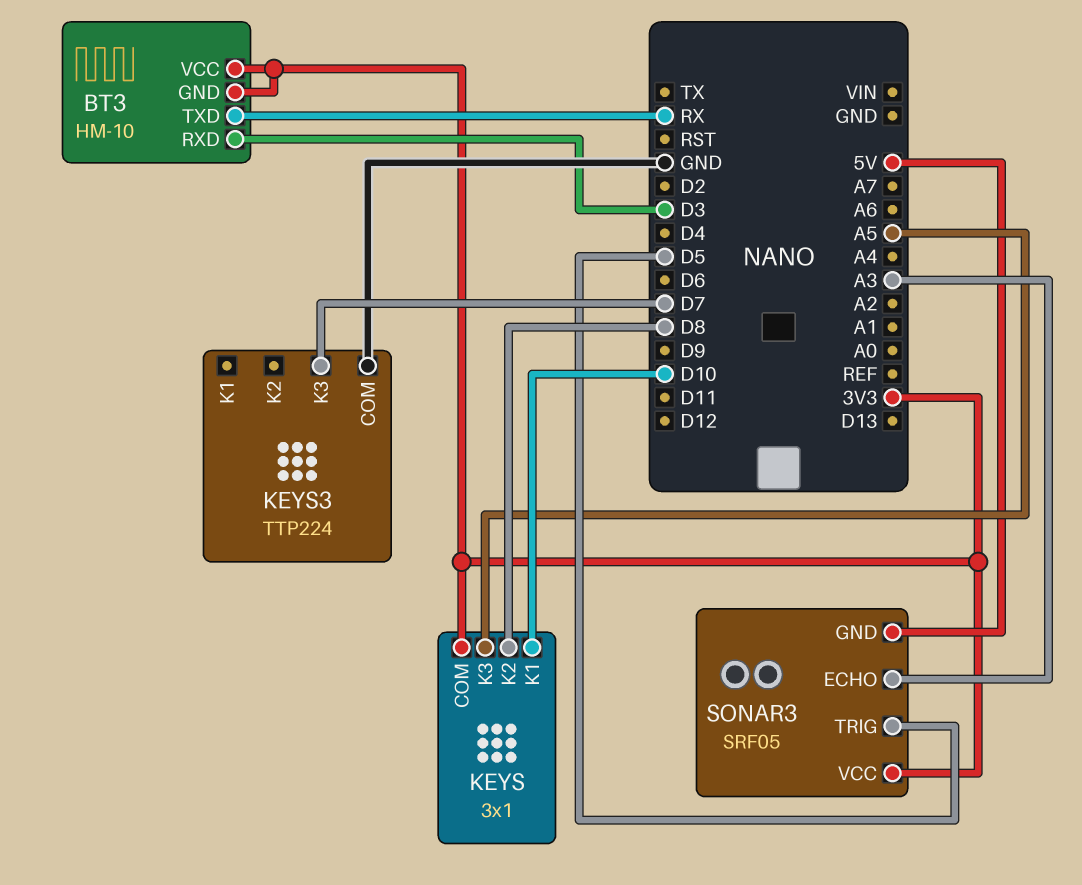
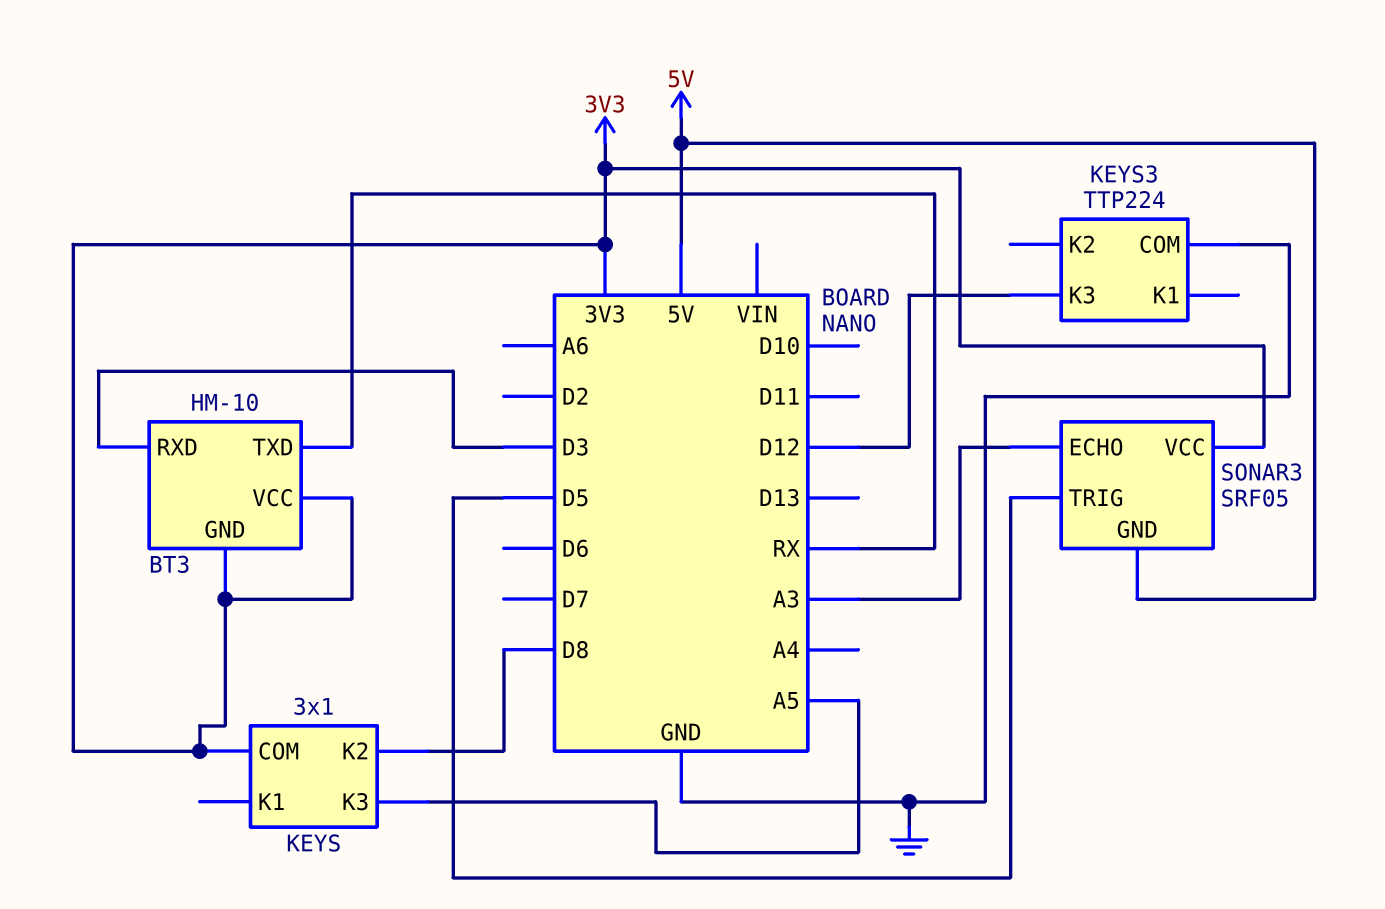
KEYS pin K1: D10 -> none
KEYS3 pin K3: D7 -> D12

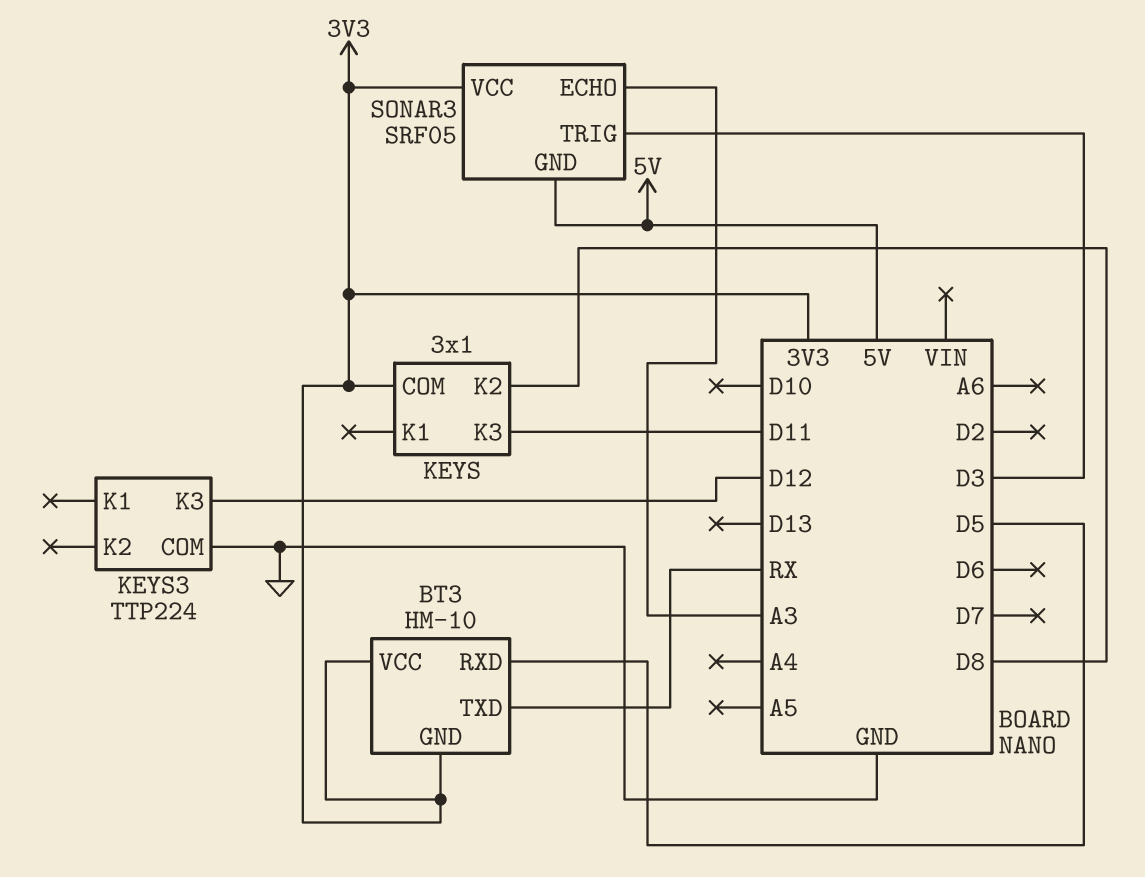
BT3 pin RXD: D3 -> D5
KEYS pin K3: A5 -> D11
SONAR3 pin TRIG: D5 -> D3

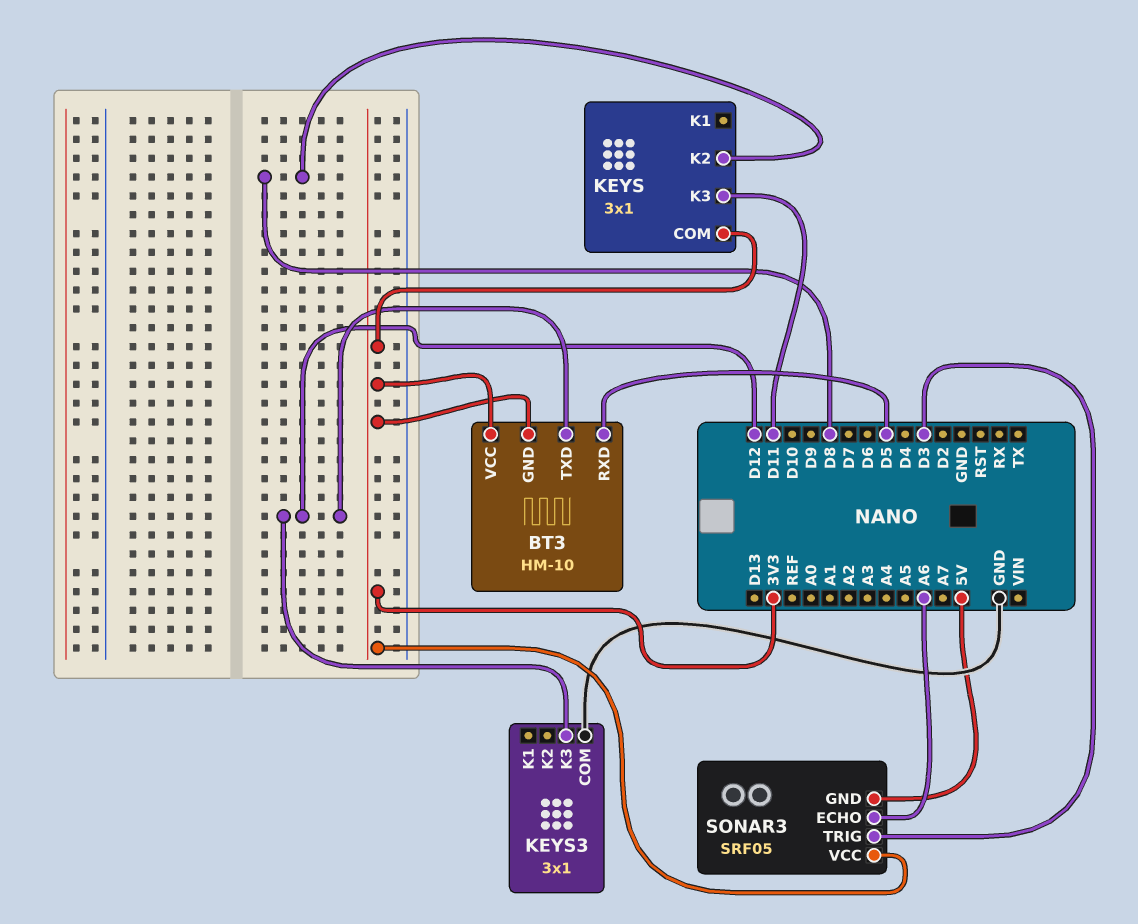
BT3 pin TXD: RX -> D12
KEYS3: TTP224 -> 3x1
SONAR3 pin ECHO: A3 -> A6

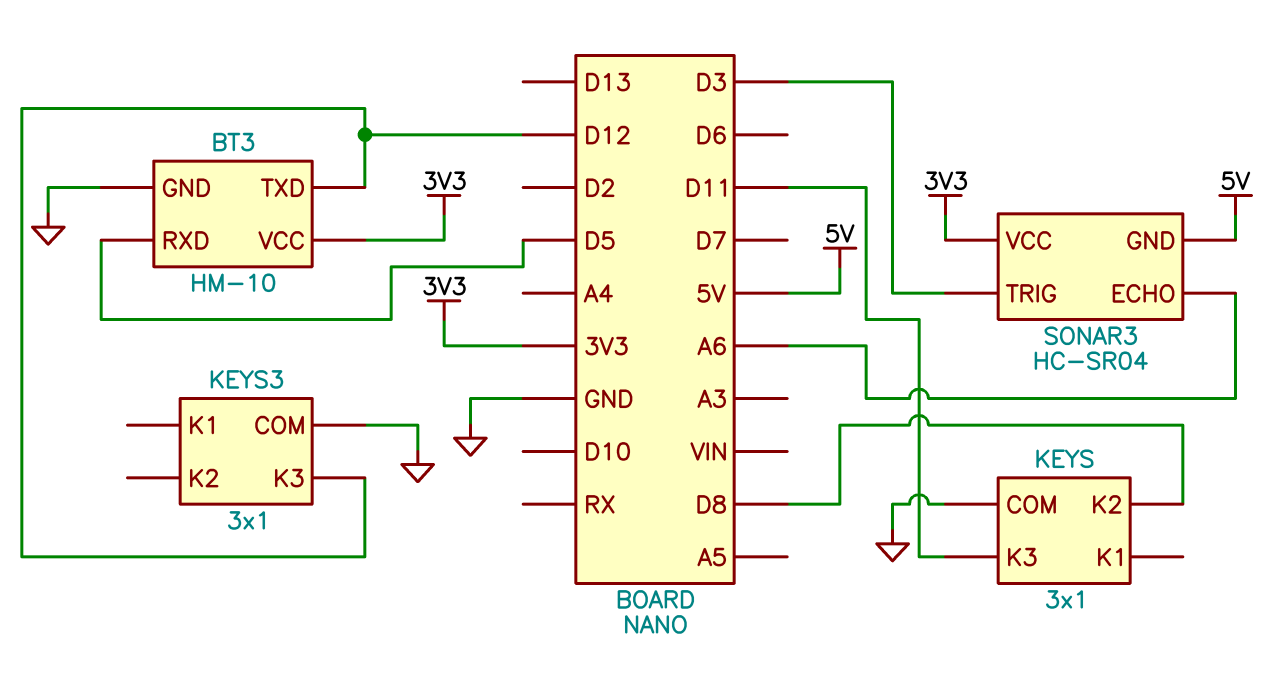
BT3 pin GND: 3V3 -> GND
KEYS pin COM: 3V3 -> GND
SONAR3: SRF05 -> HC-SR04

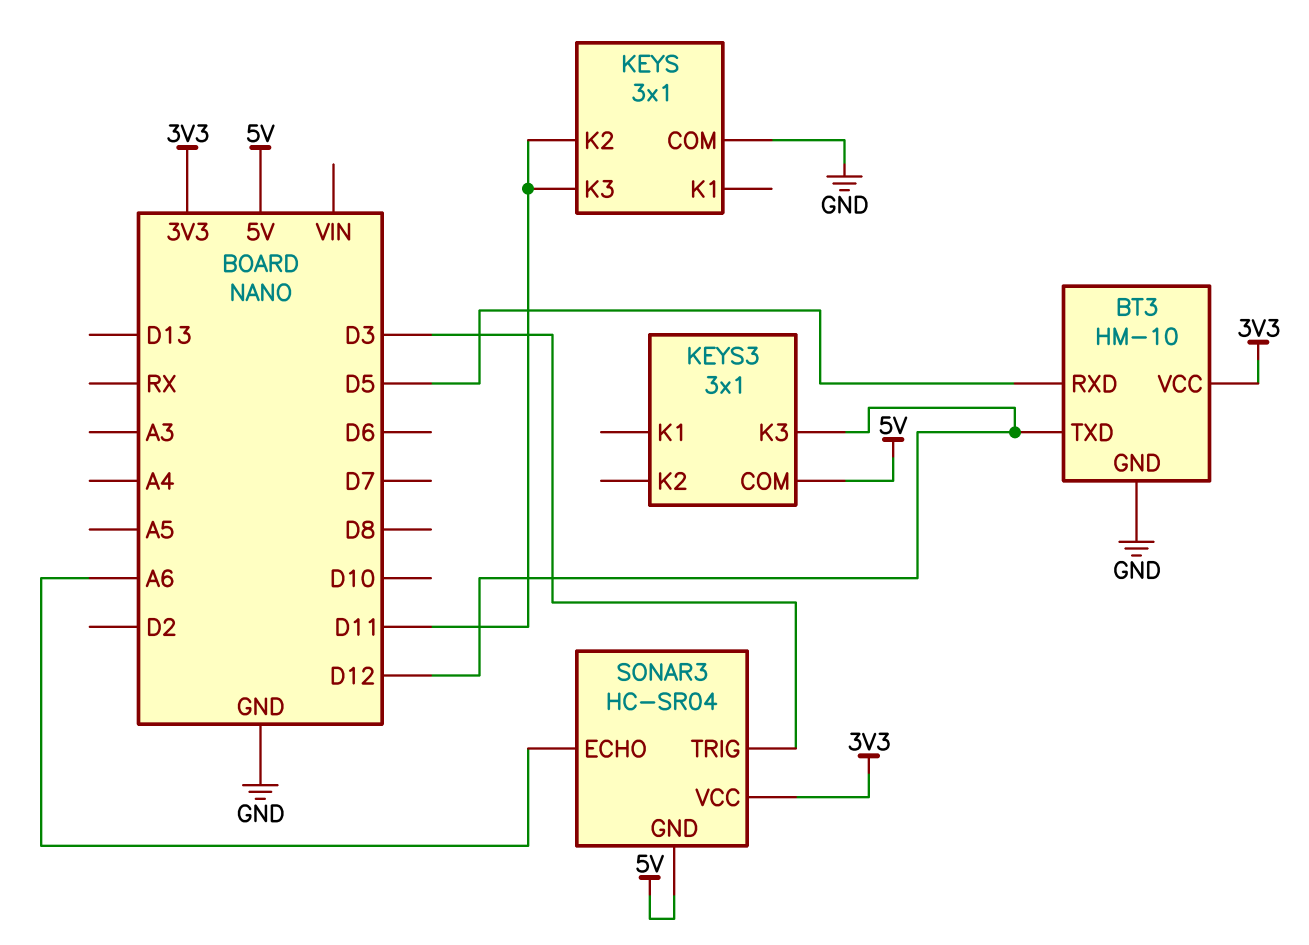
KEYS pin K2: D8 -> D11
KEYS3 pin COM: GND -> 5V

